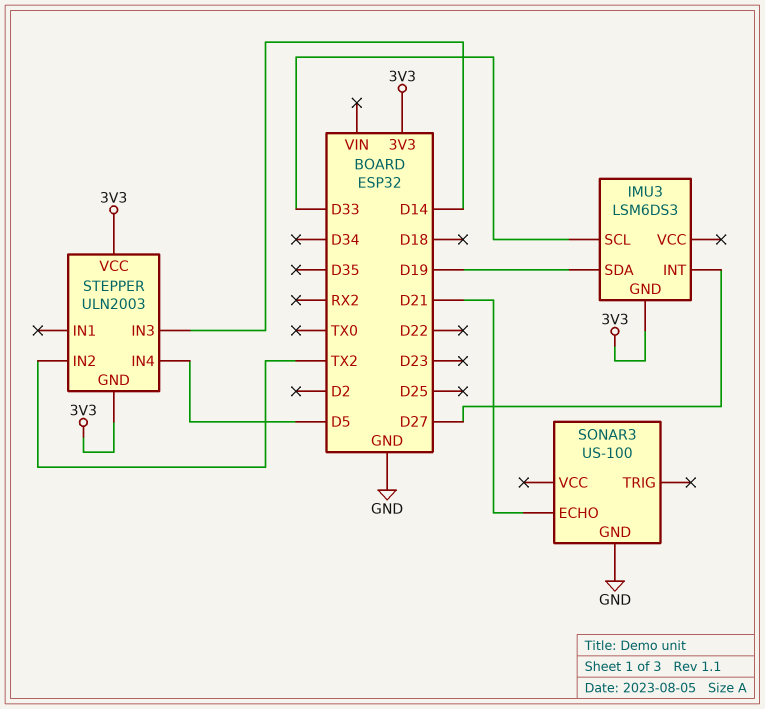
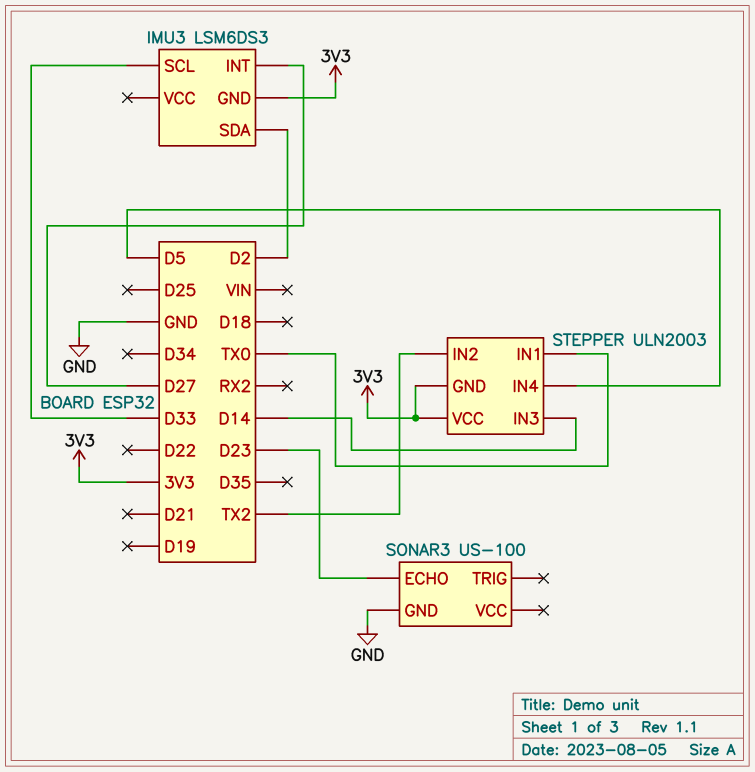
IMU3 pin SDA: D19 -> D2
SONAR3 pin ECHO: D21 -> D23
STEPPER pin IN1: none -> TX0

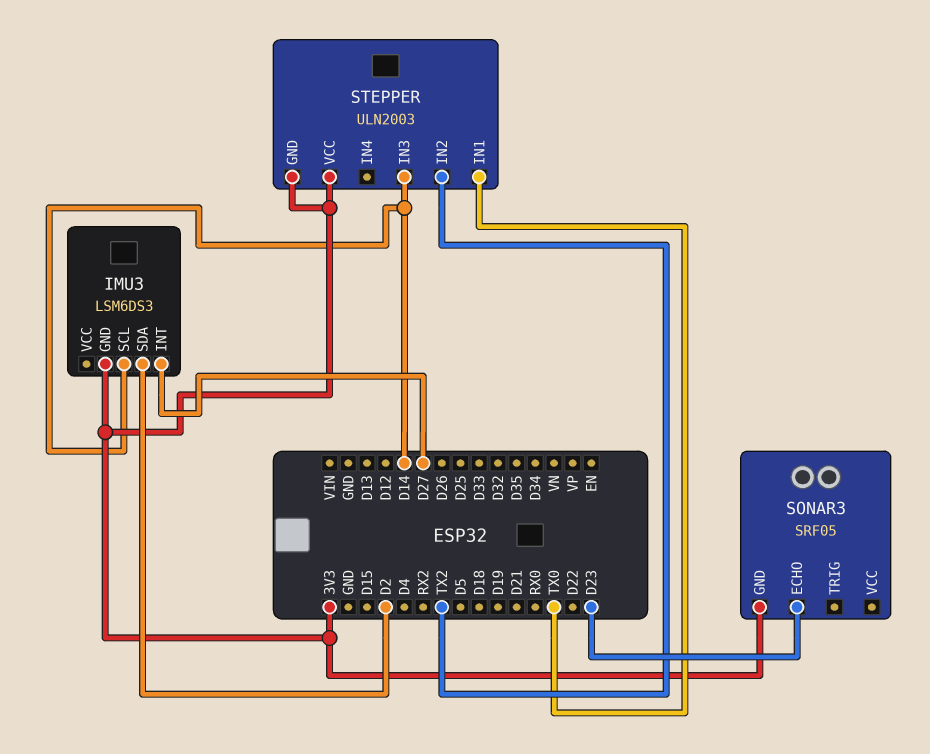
IMU3 pin SCL: D33 -> D14
SONAR3: US-100 -> SRF05
SONAR3 pin GND: GND -> 3V3
STEPPER pin IN4: D5 -> none

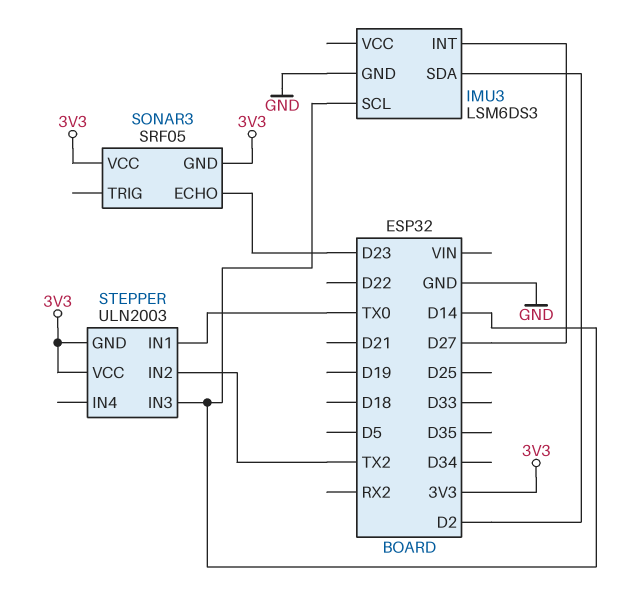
IMU3 pin GND: 3V3 -> GND
SONAR3 pin VCC: none -> 3V3

